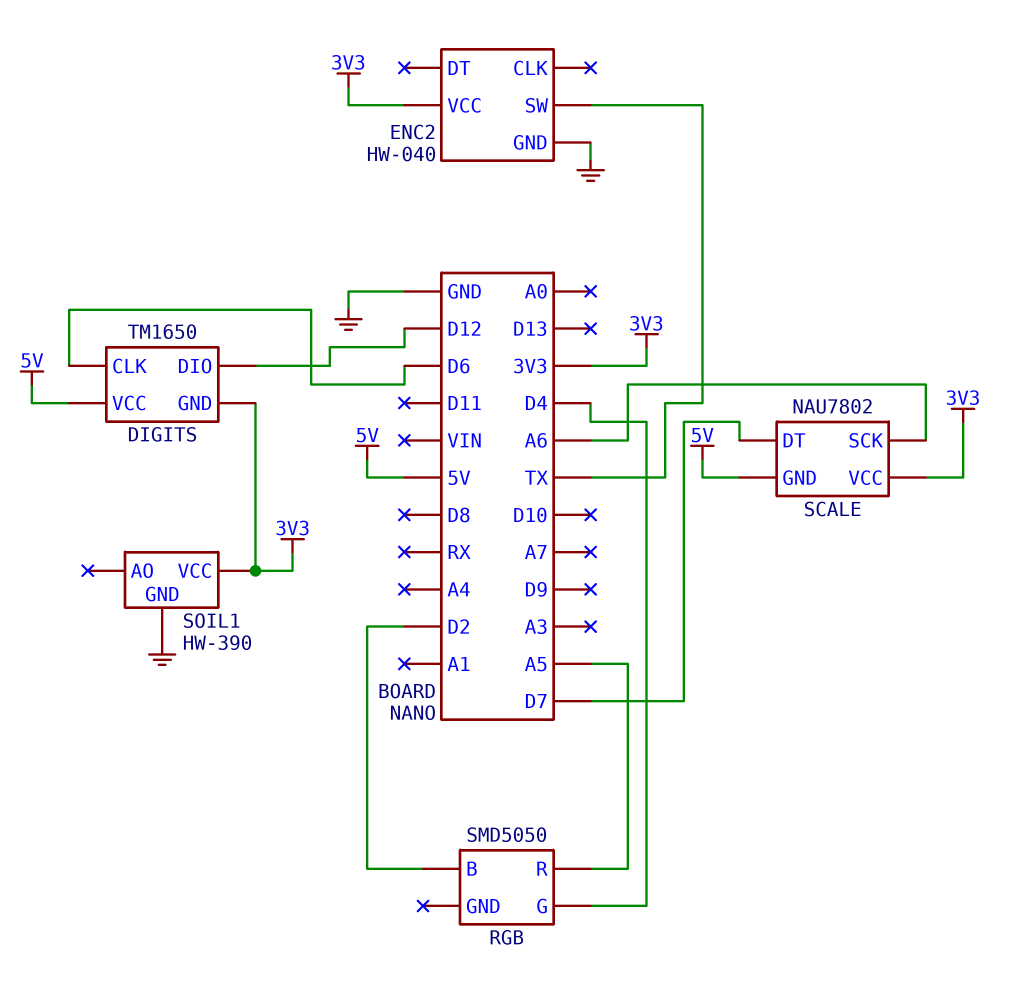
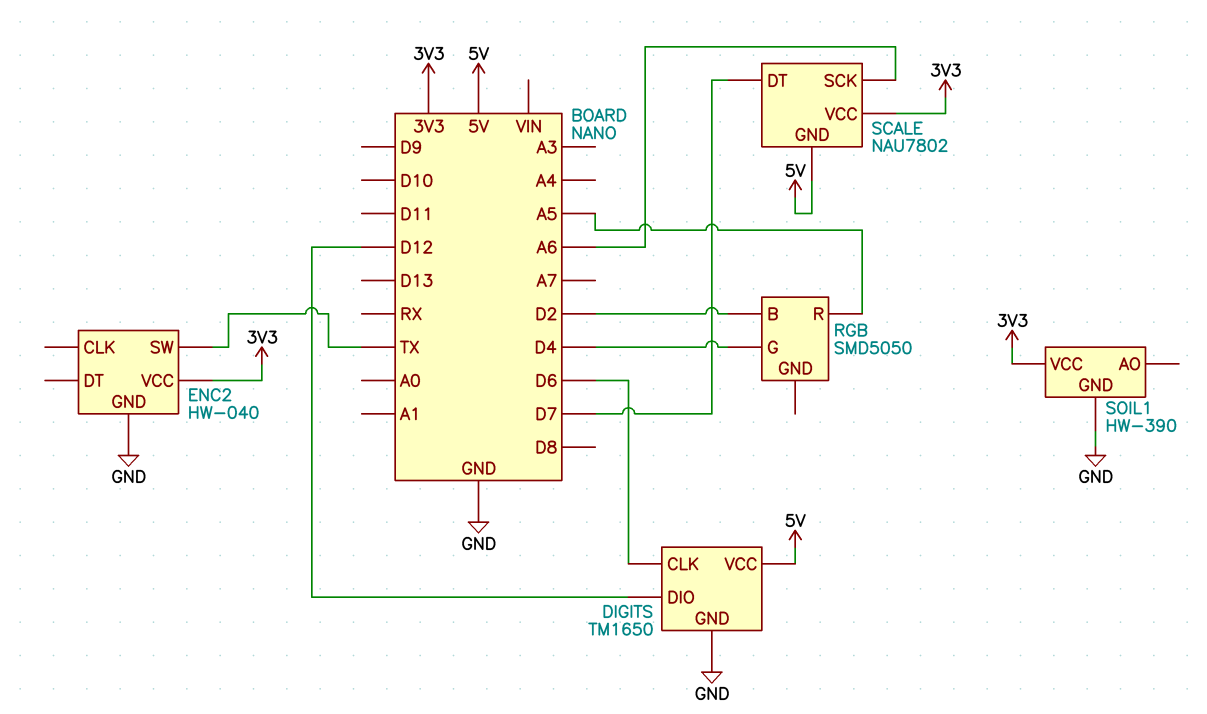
DIGITS pin GND: 3V3 -> GND

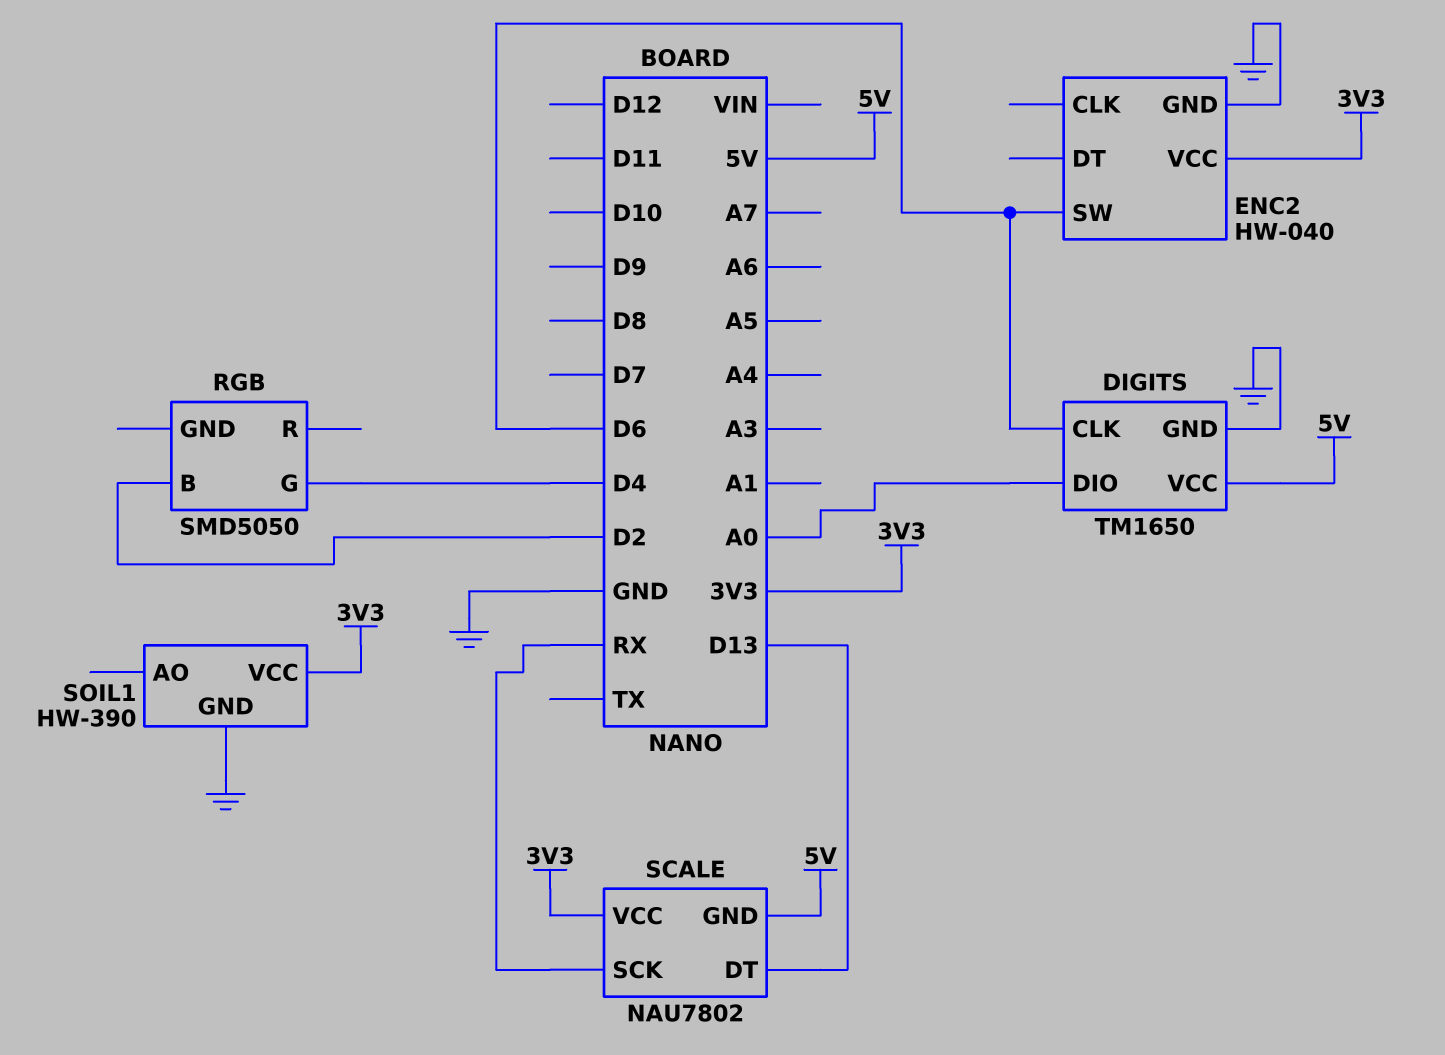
DIGITS pin DIO: D12 -> A0
ENC2 pin SW: TX -> D6
RGB pin R: A5 -> none
SCALE pin DT: D7 -> D13
SCALE pin SCK: A6 -> RX

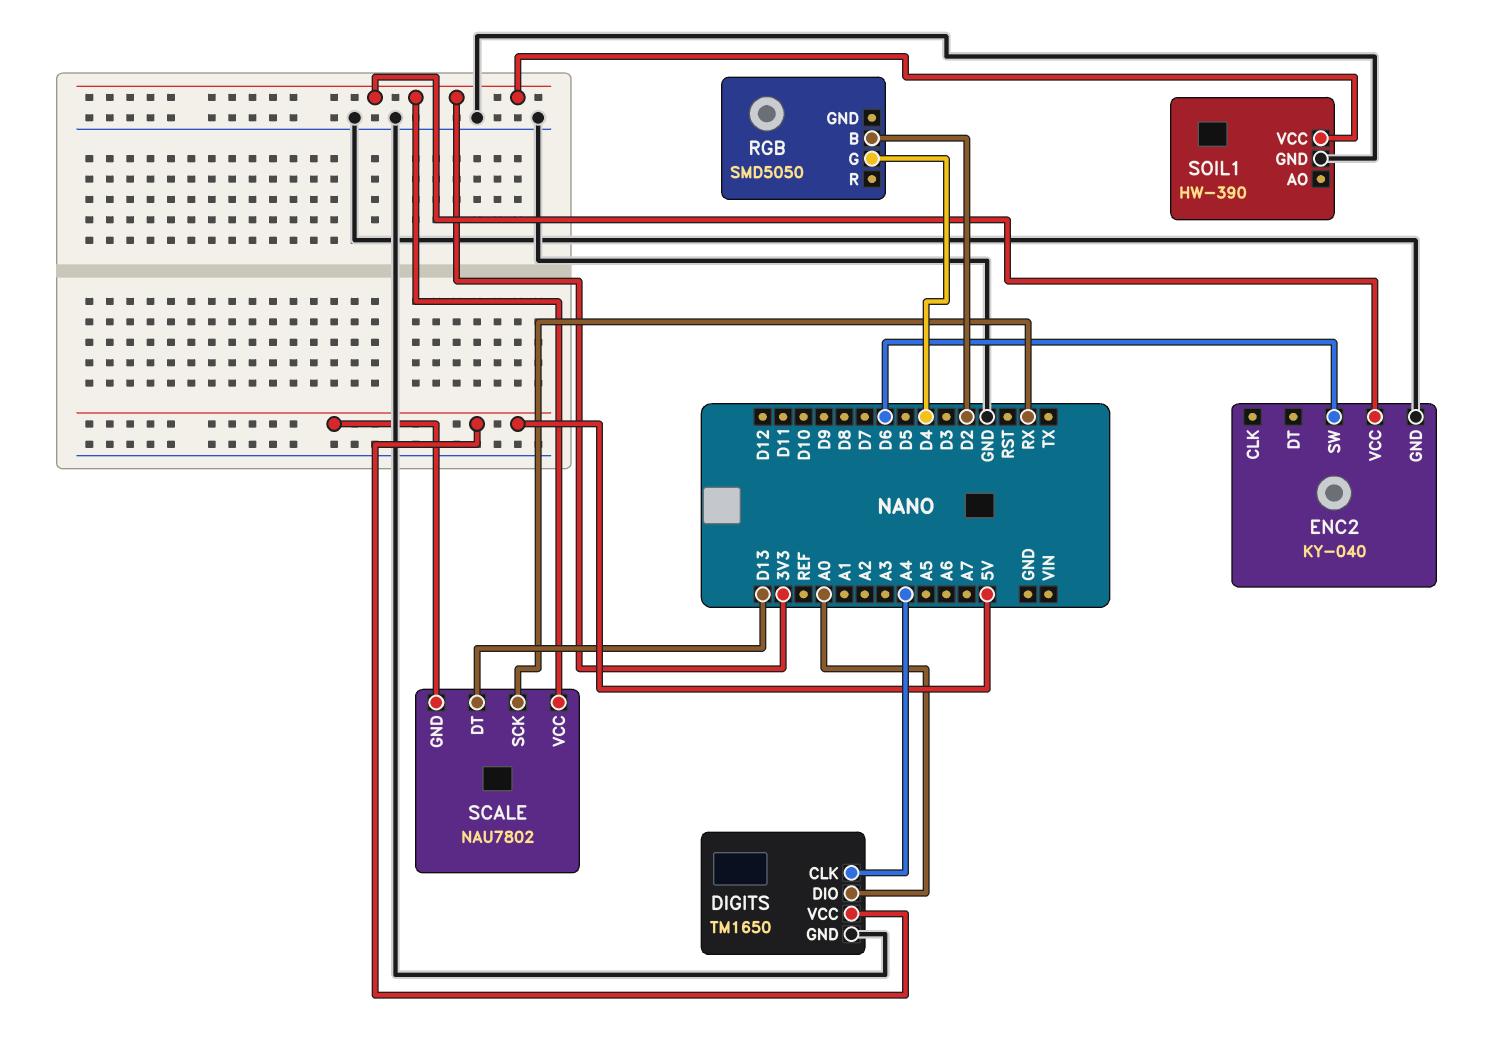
DIGITS pin CLK: D6 -> A4
ENC2: HW-040 -> KY-040

